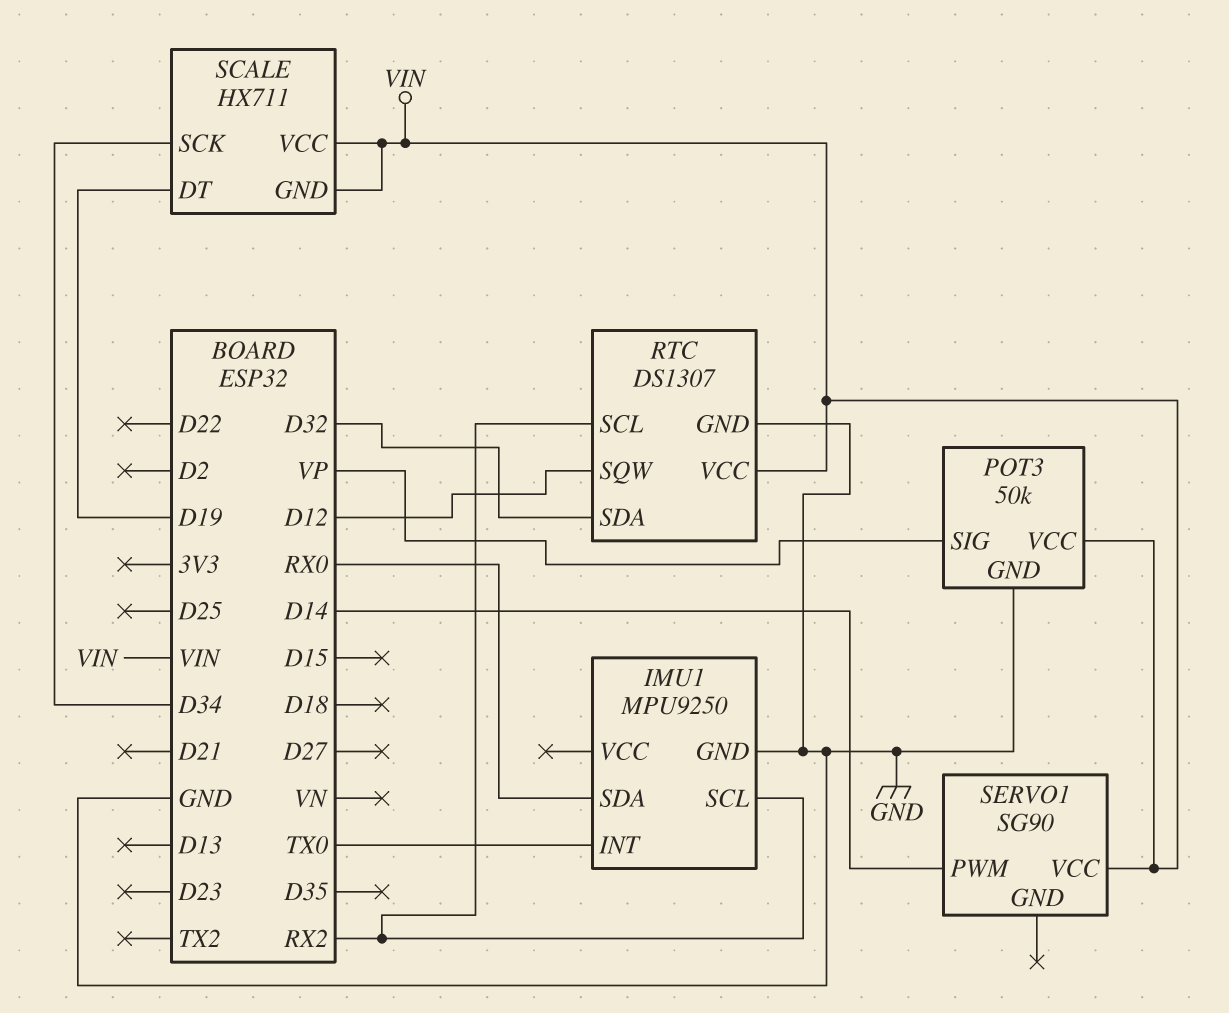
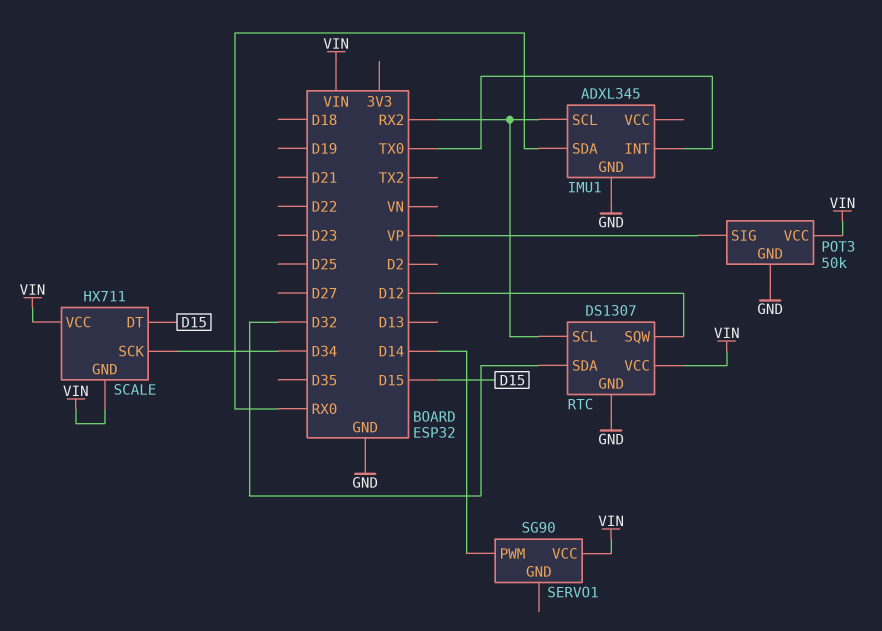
IMU1: MPU9250 -> ADXL345
SCALE pin DT: D19 -> D15

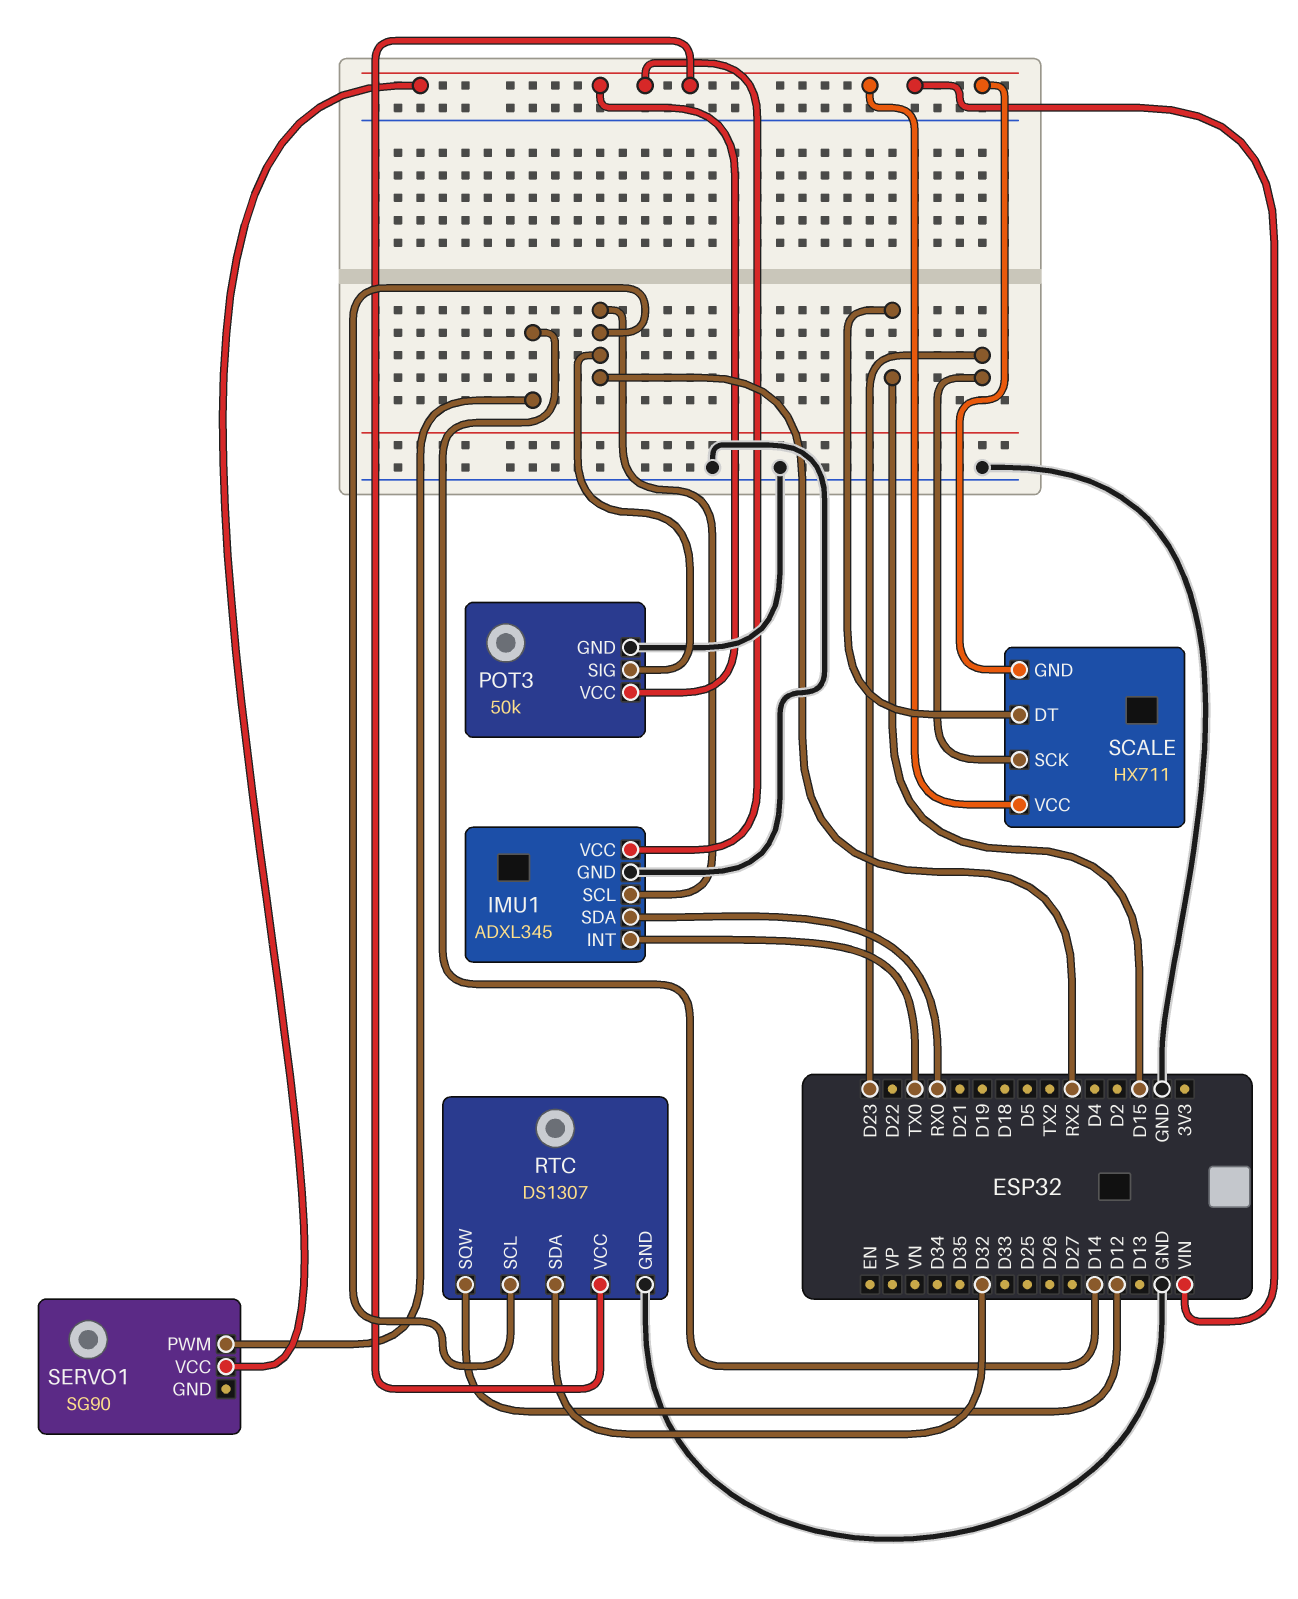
IMU1 pin VCC: none -> VIN
POT3 pin SIG: VP -> RX2
SCALE pin SCK: D34 -> D23

